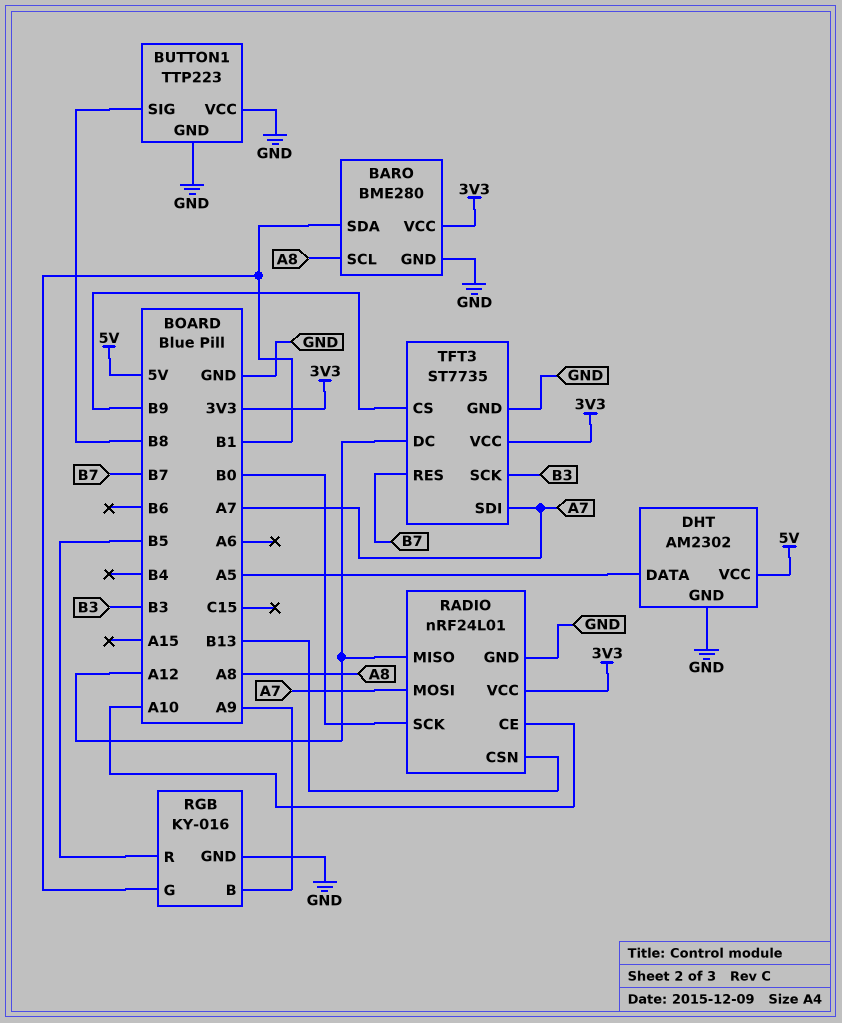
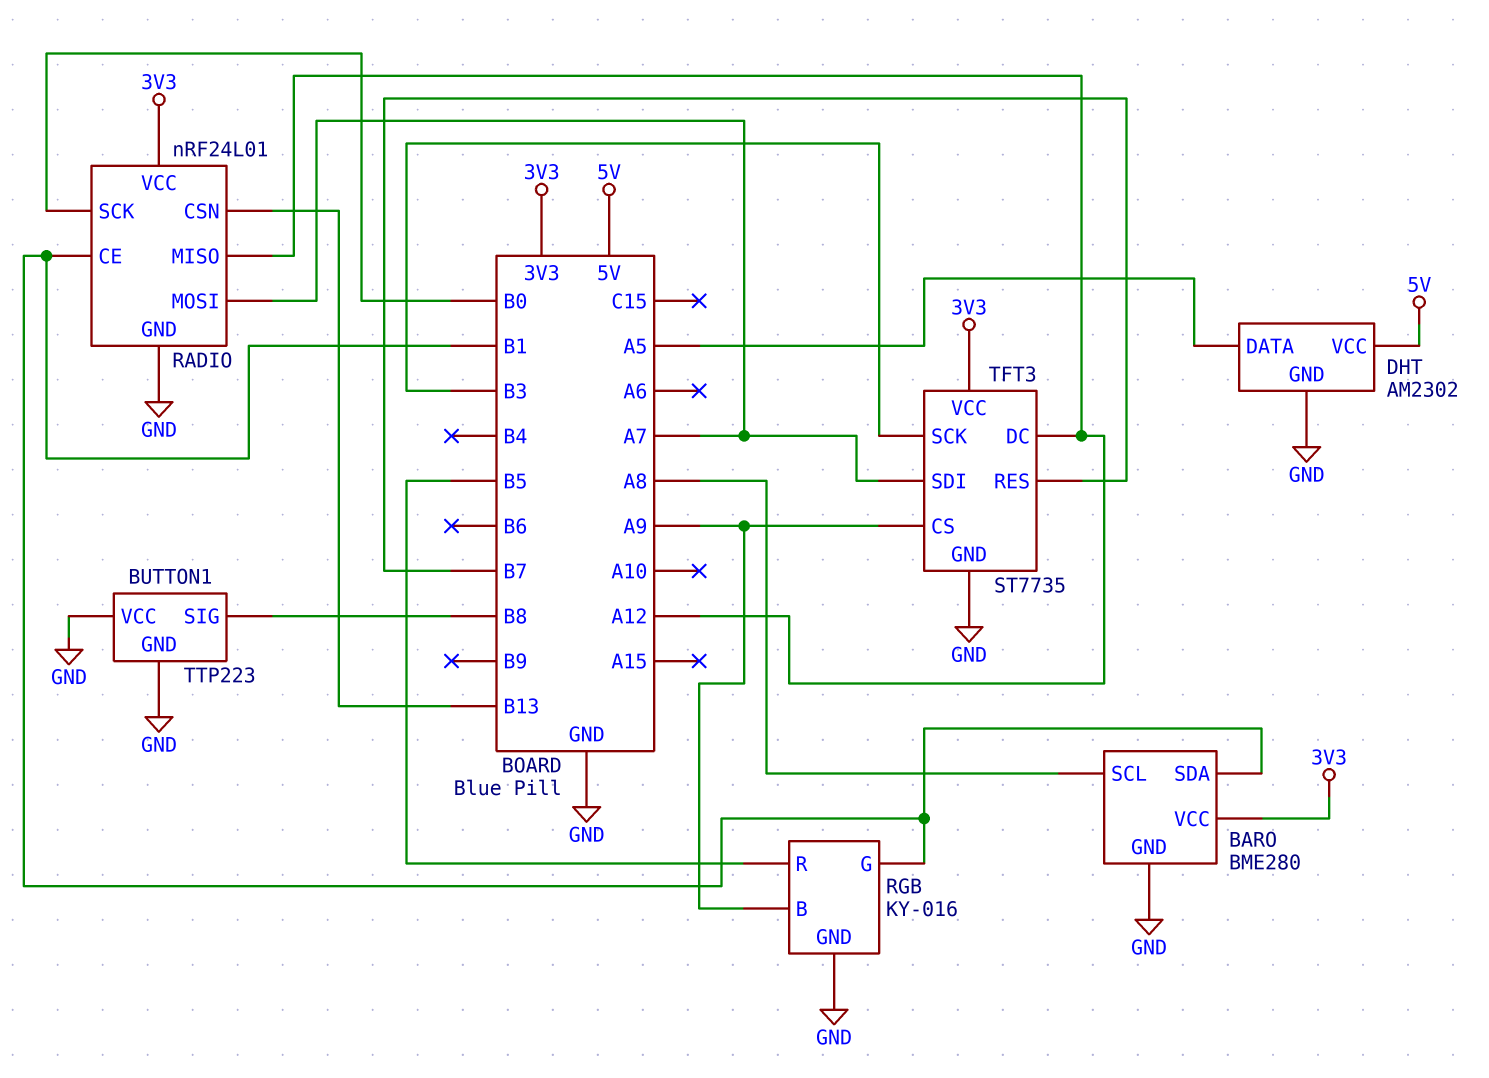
RADIO pin CE: A10 -> B1
TFT3 pin CS: B9 -> A9

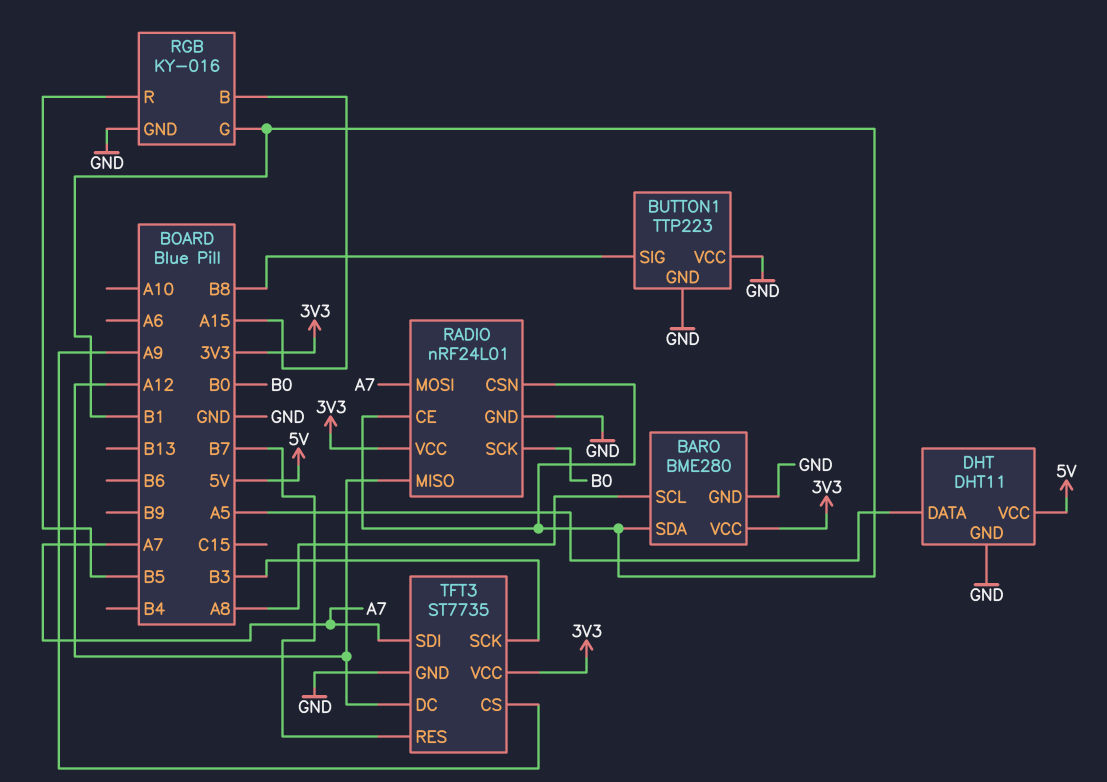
DHT: AM2302 -> DHT11
RADIO pin CSN: B13 -> B1
RGB pin B: A9 -> A15

